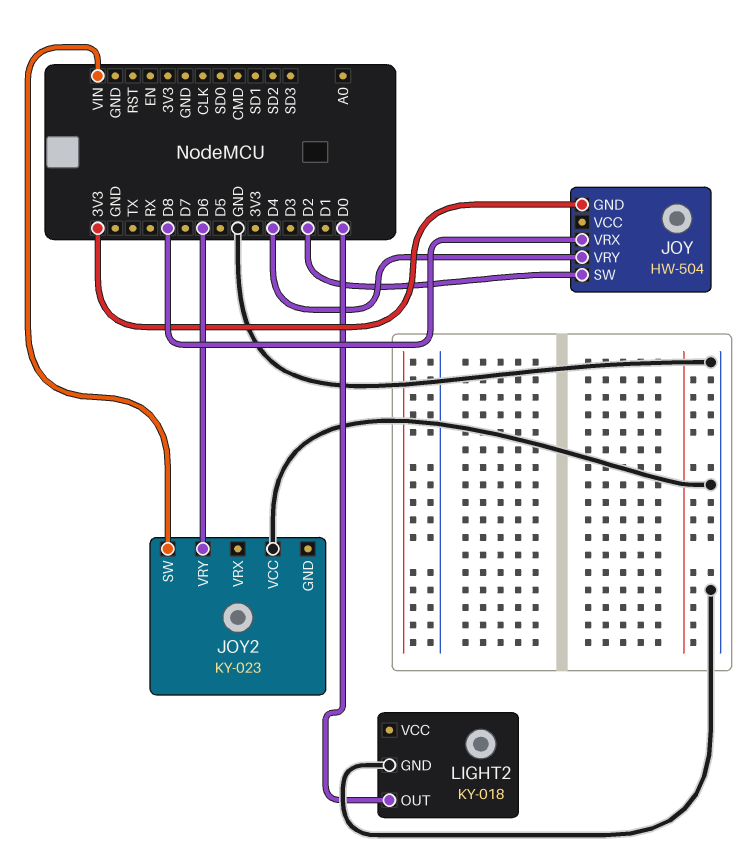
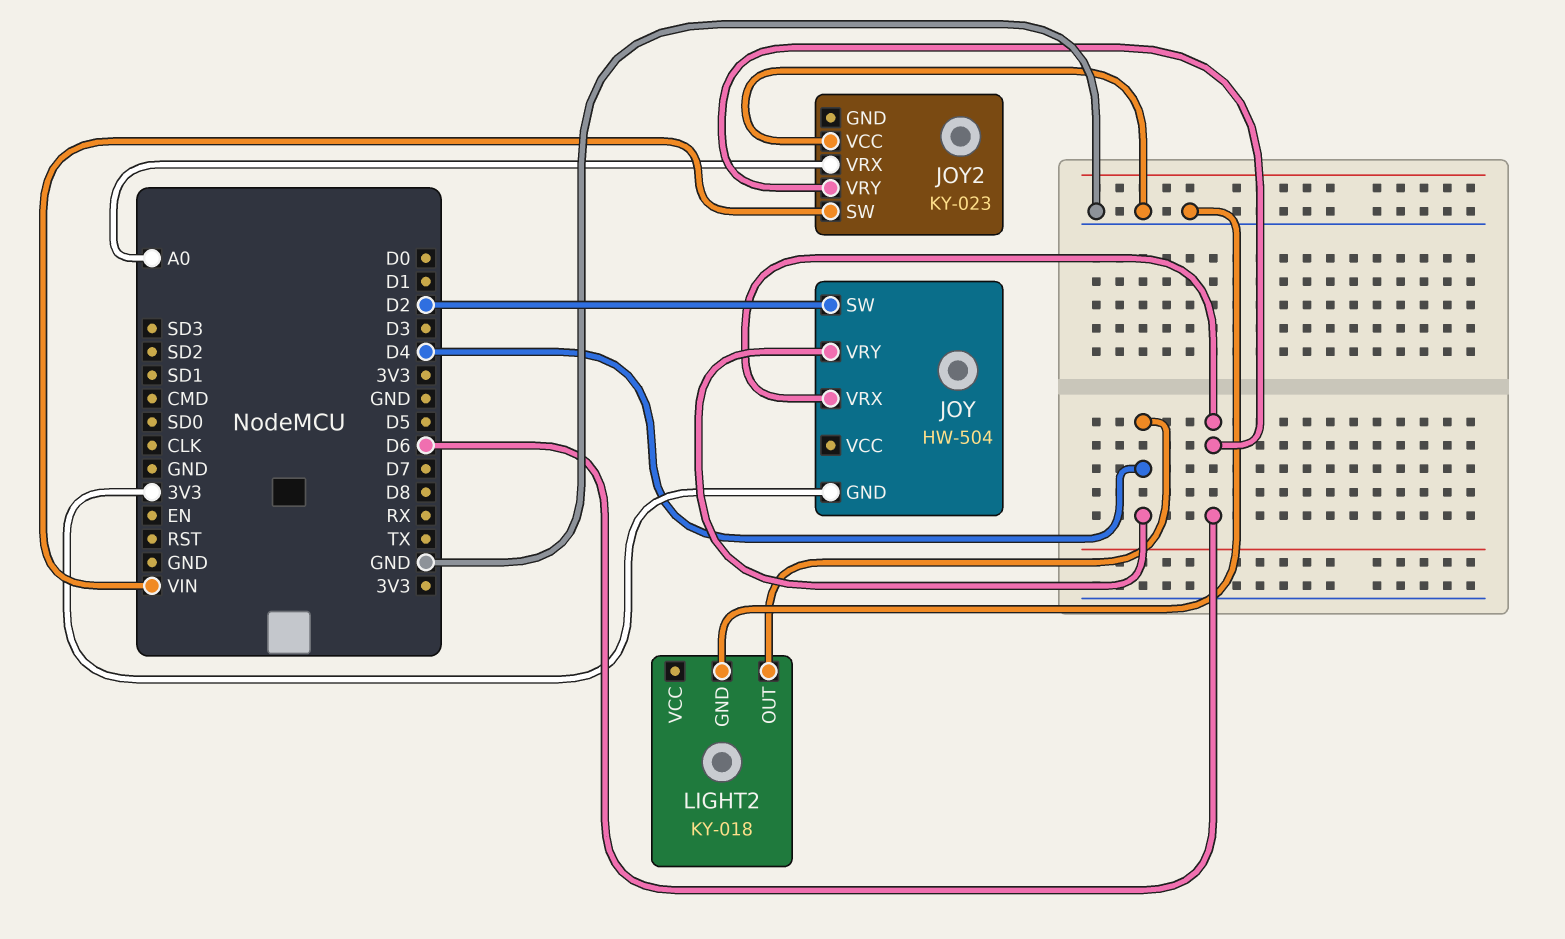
JOY pin VRX: D8 -> D6
JOY2 pin VRX: none -> A0
LIGHT2 pin OUT: D0 -> D4

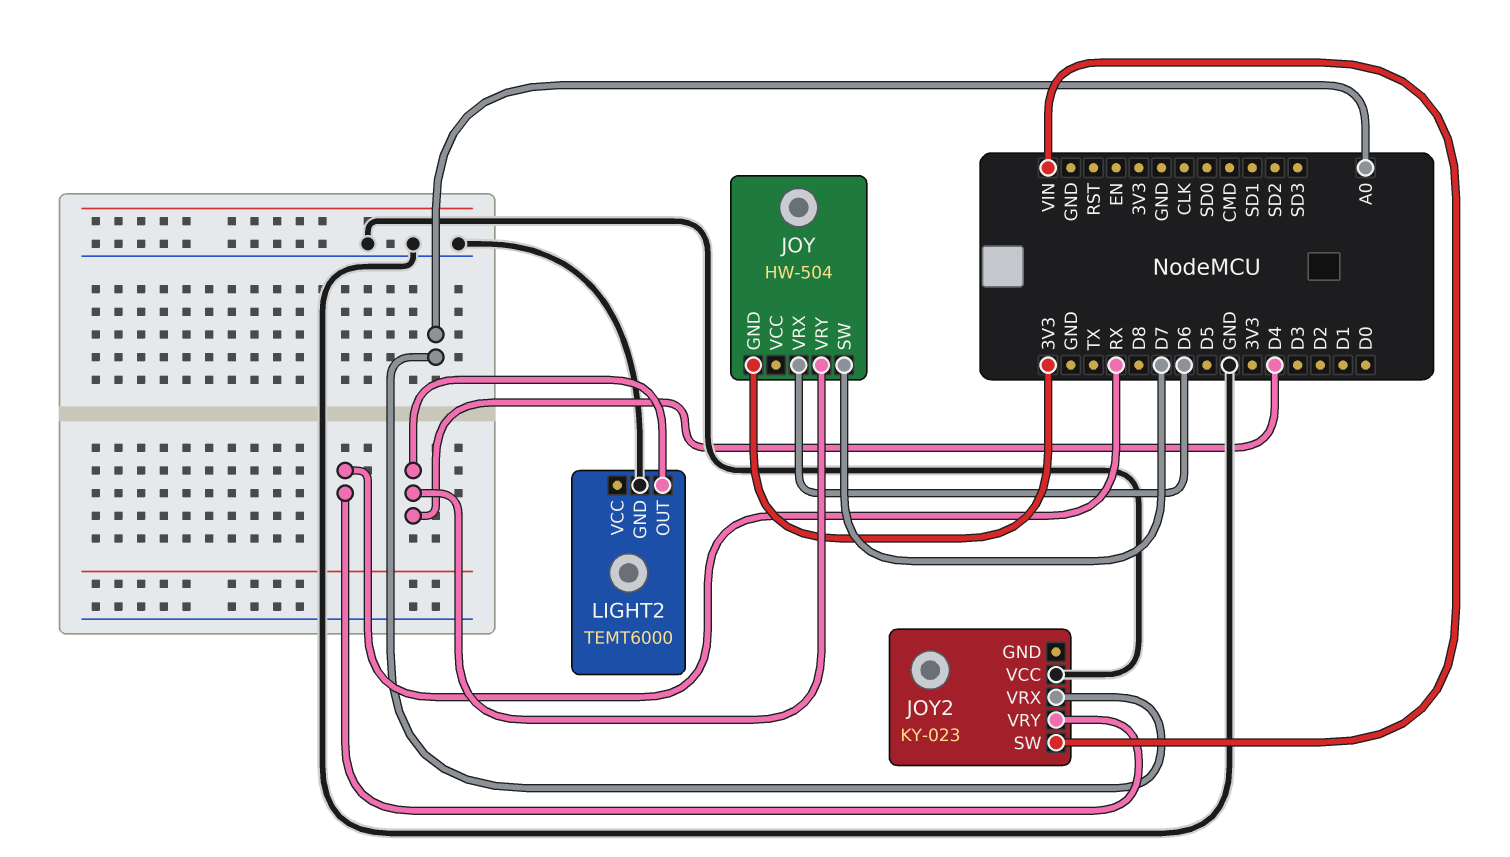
JOY pin SW: D2 -> D7
JOY2 pin VRY: D6 -> RX
LIGHT2: KY-018 -> TEMT6000

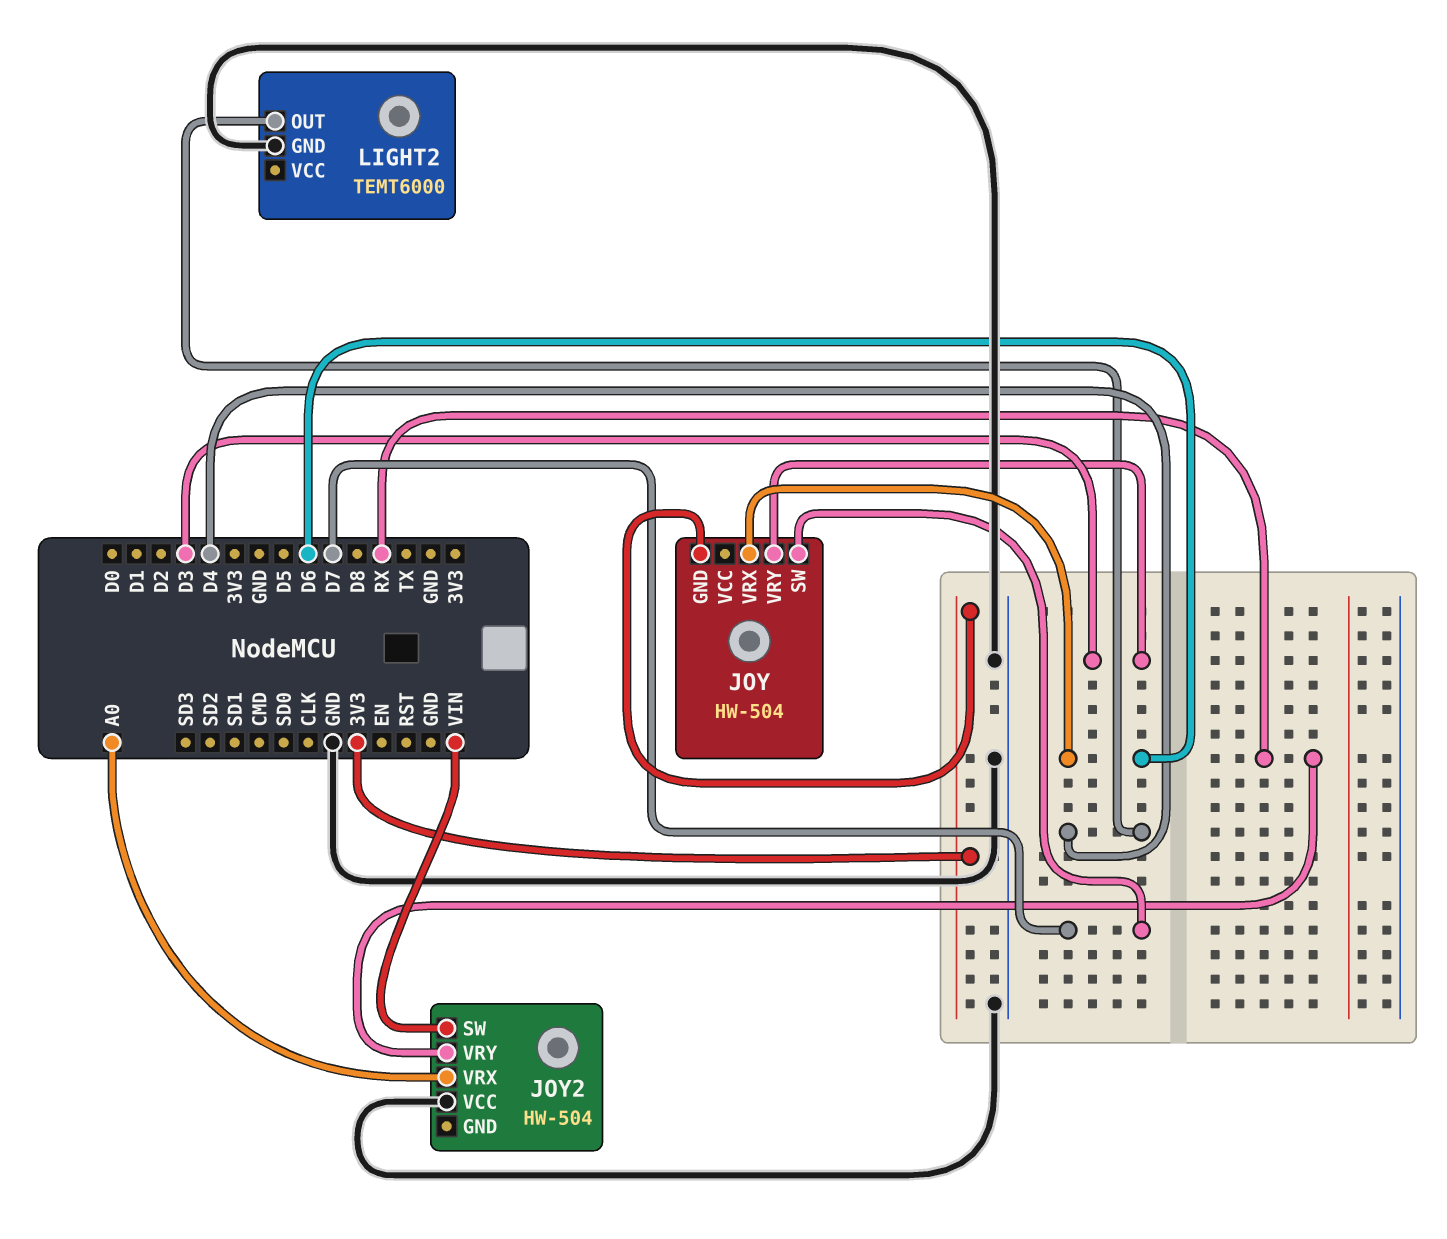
JOY pin VRY: D4 -> D3
JOY2: KY-023 -> HW-504

